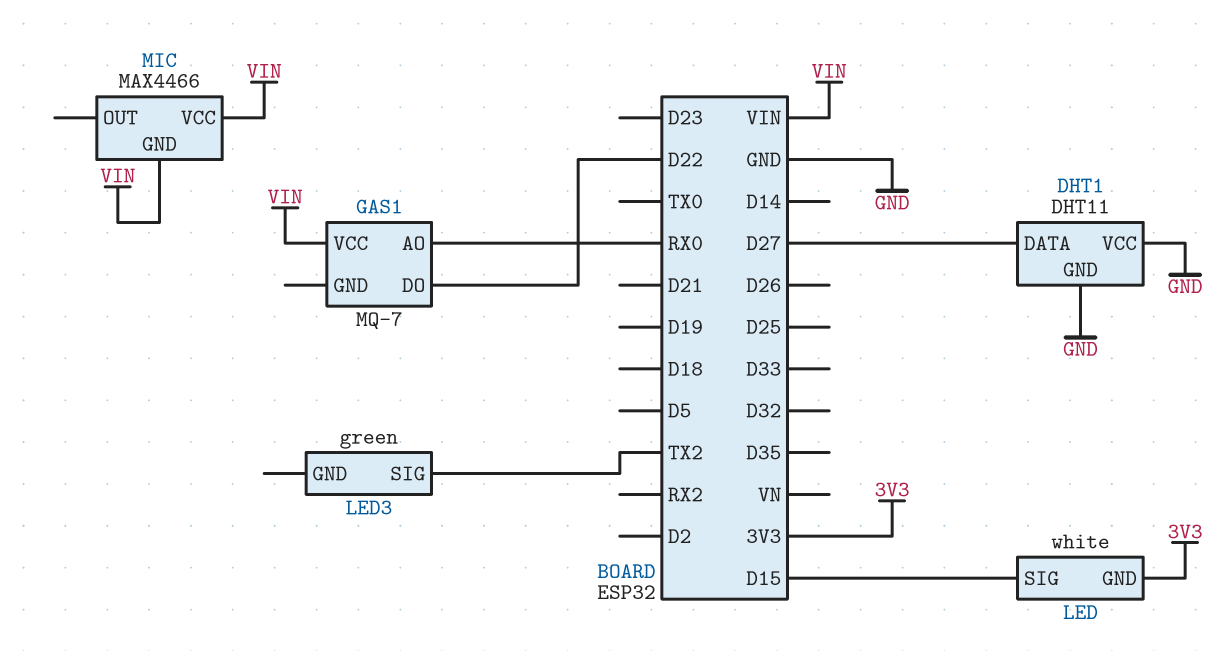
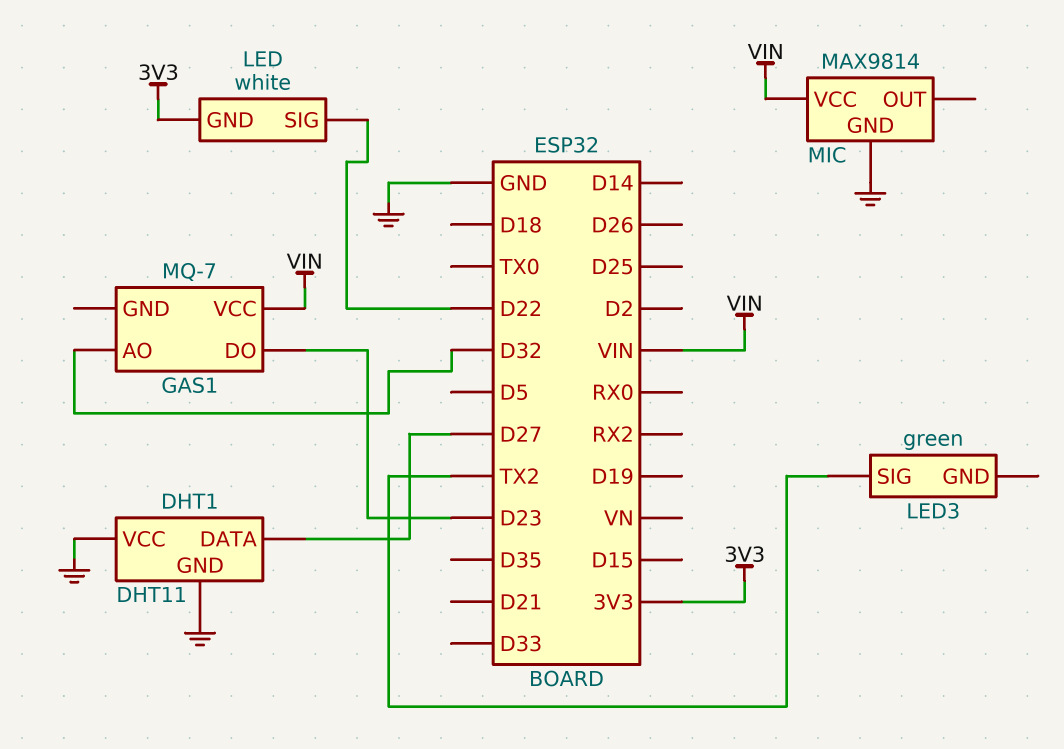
GAS1 pin AO: RX0 -> D32
GAS1 pin DO: D22 -> D23
LED pin SIG: D15 -> D22
MIC: MAX4466 -> MAX9814
MIC pin GND: VIN -> GND

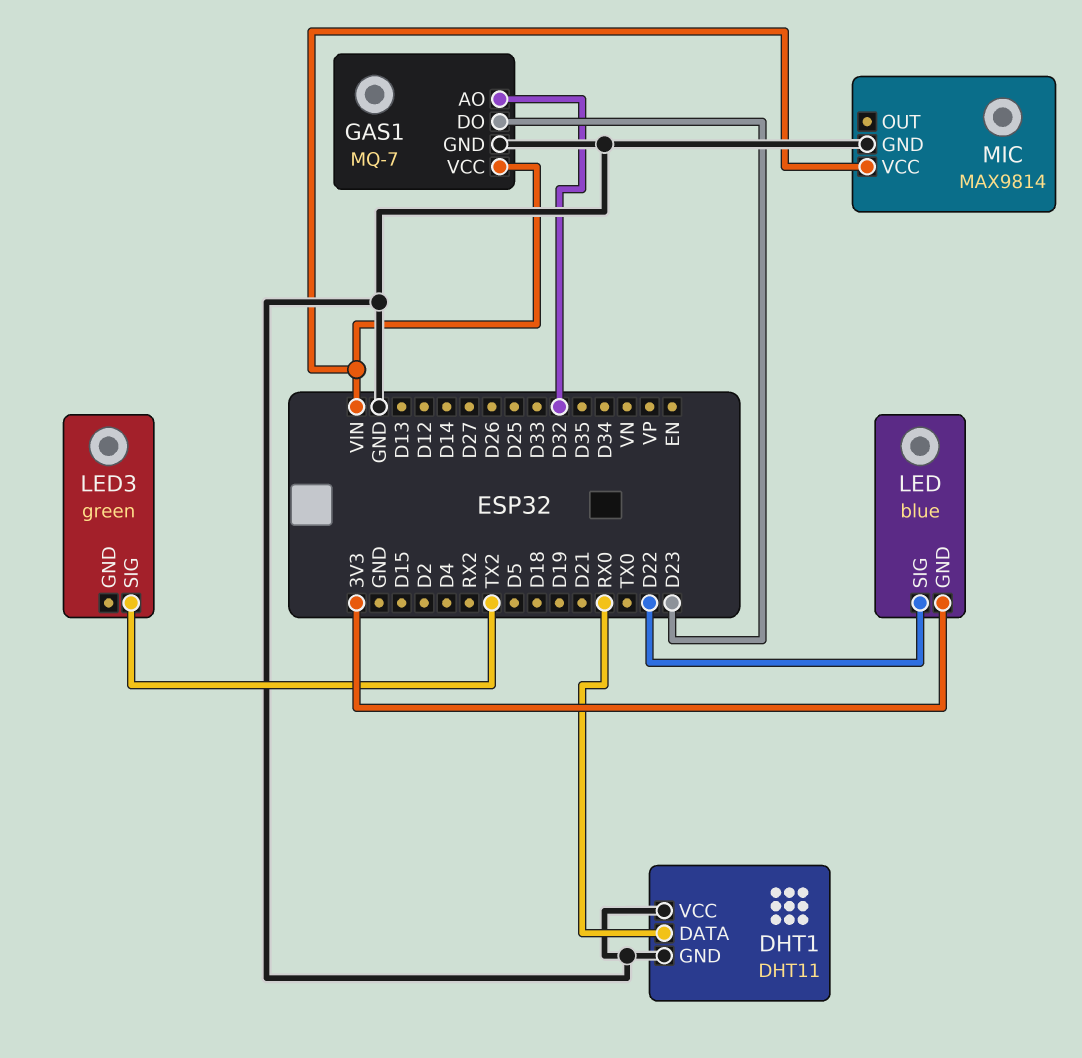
DHT1 pin DATA: D27 -> RX0
GAS1 pin GND: none -> GND
LED: white -> blue

